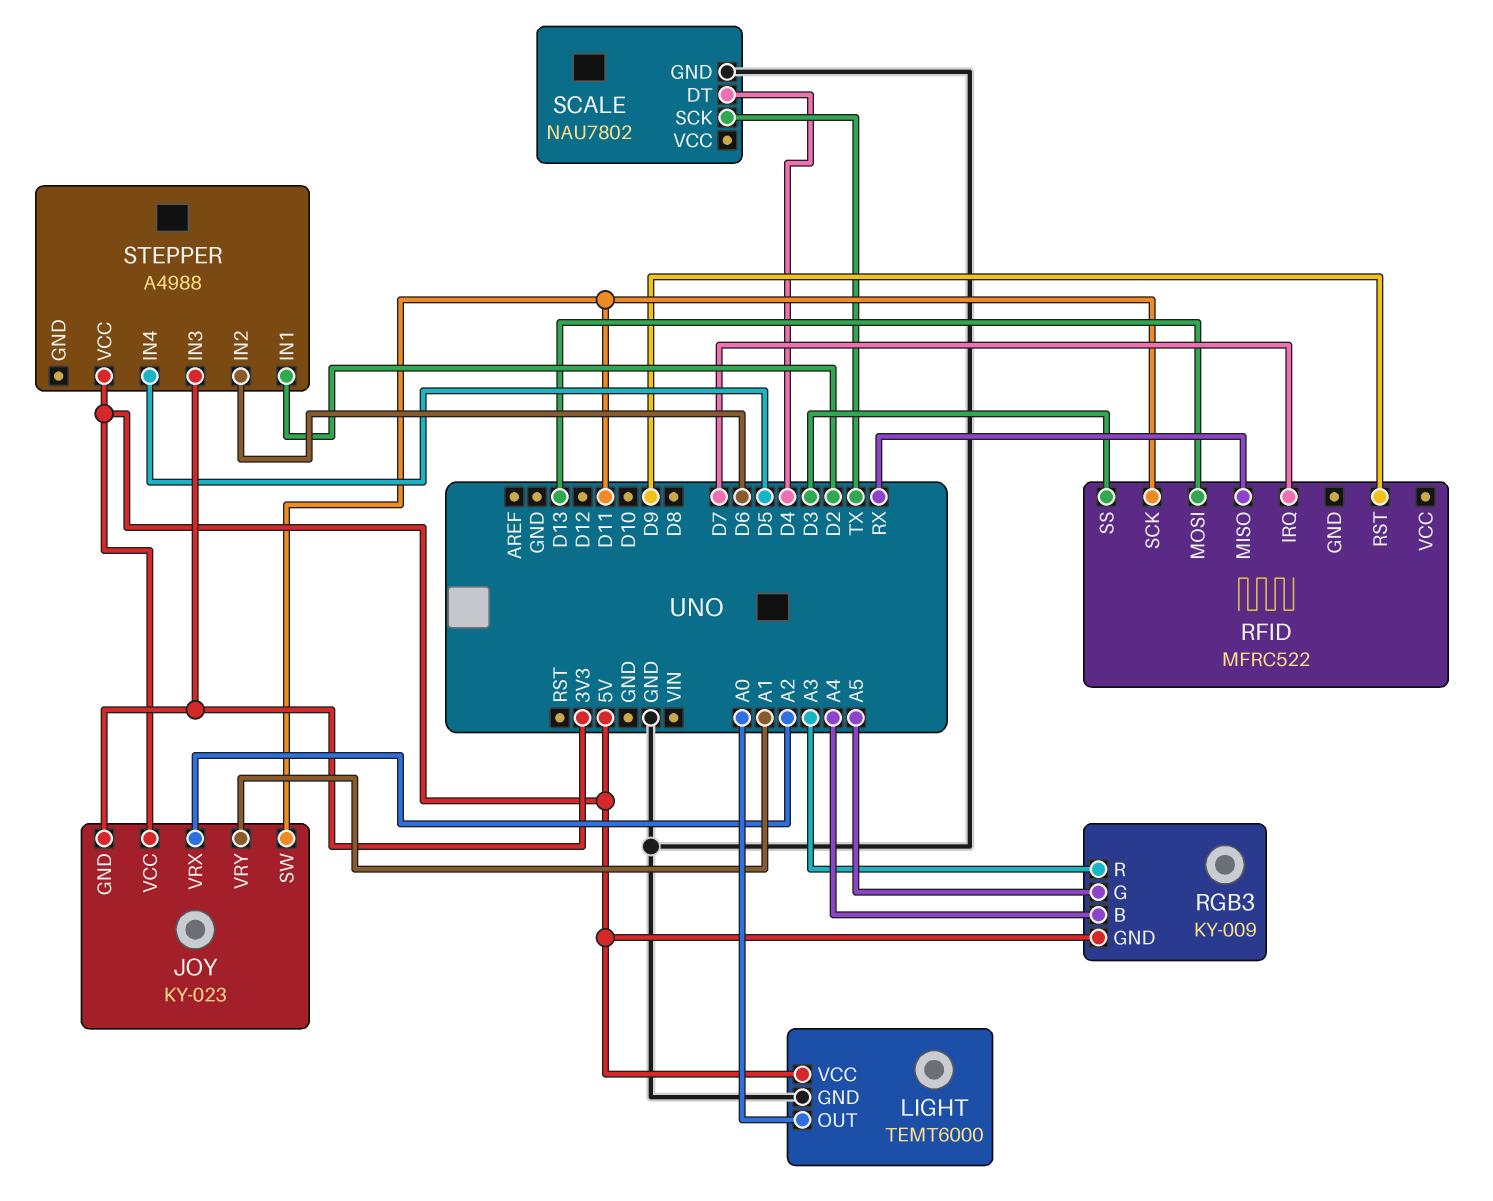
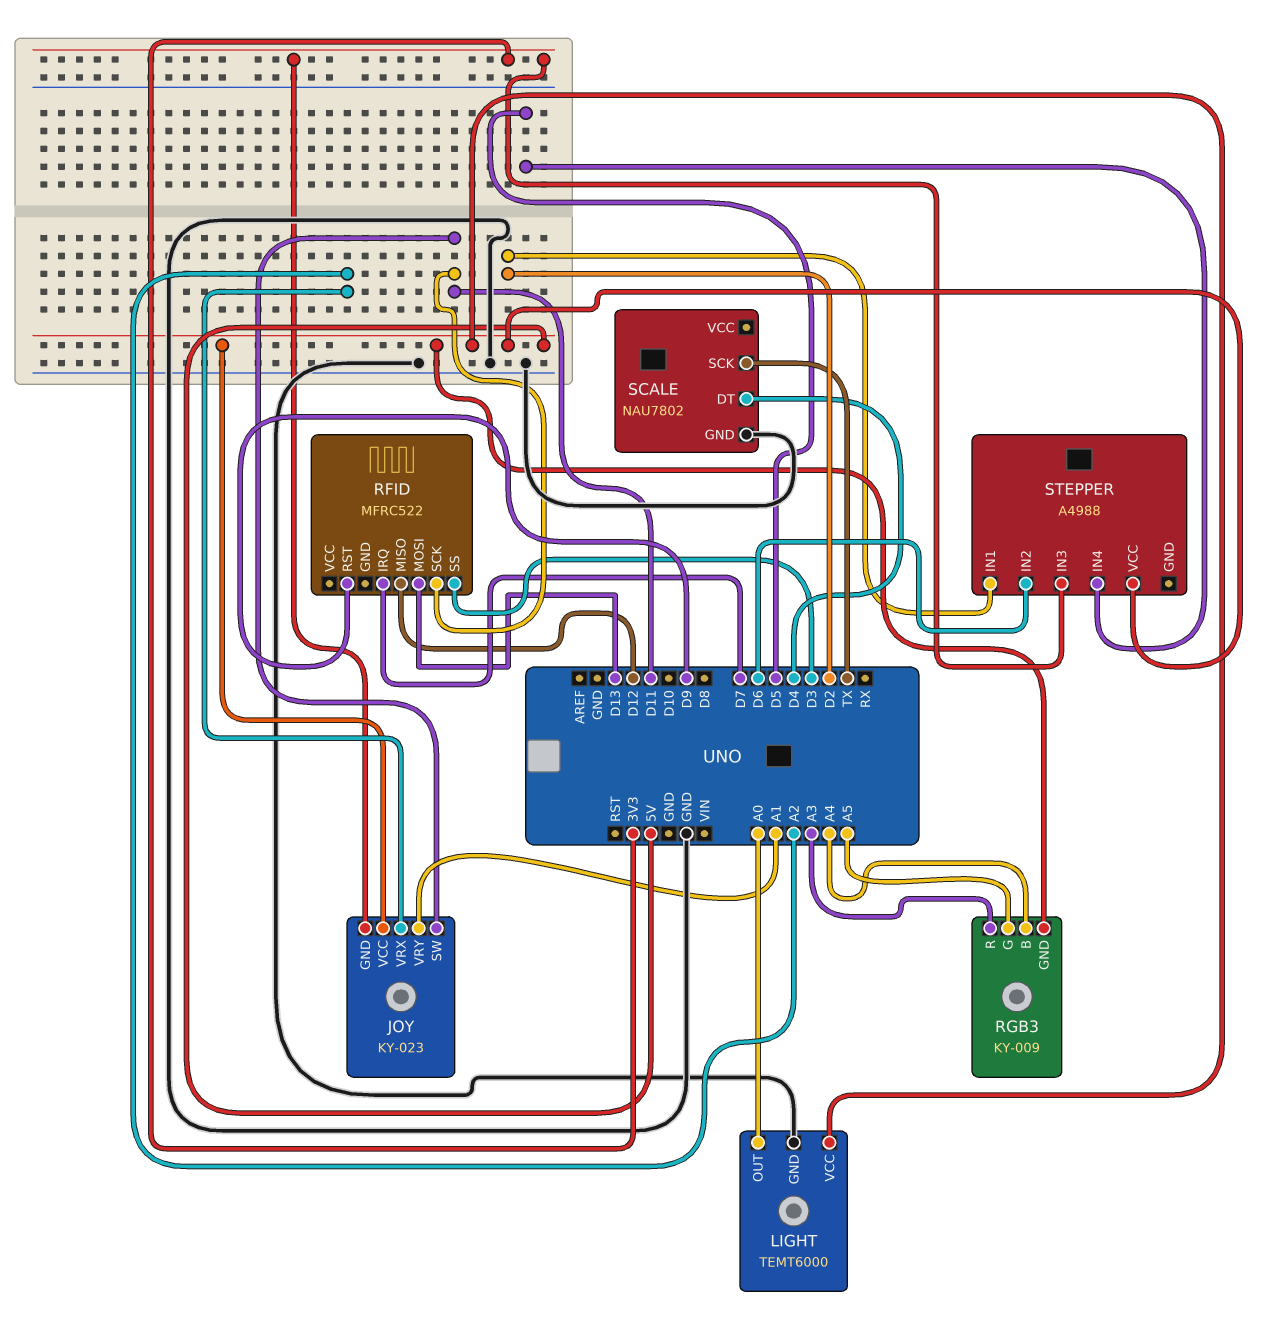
RFID pin MISO: RX -> D12

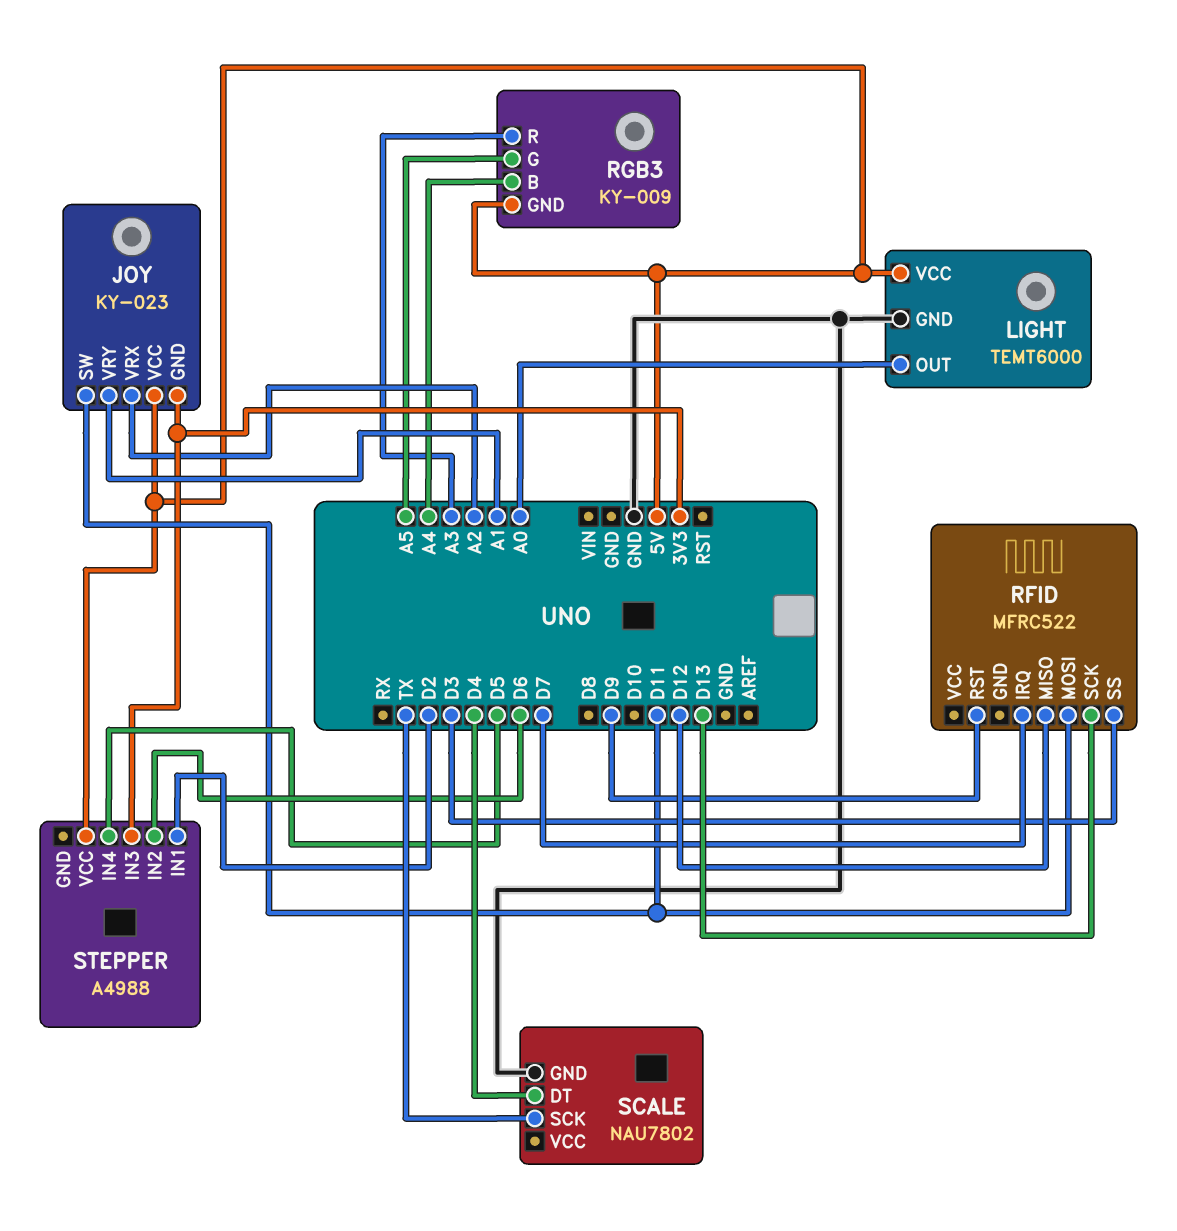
RFID pin MOSI: D13 -> D11
RFID pin SCK: D11 -> D13

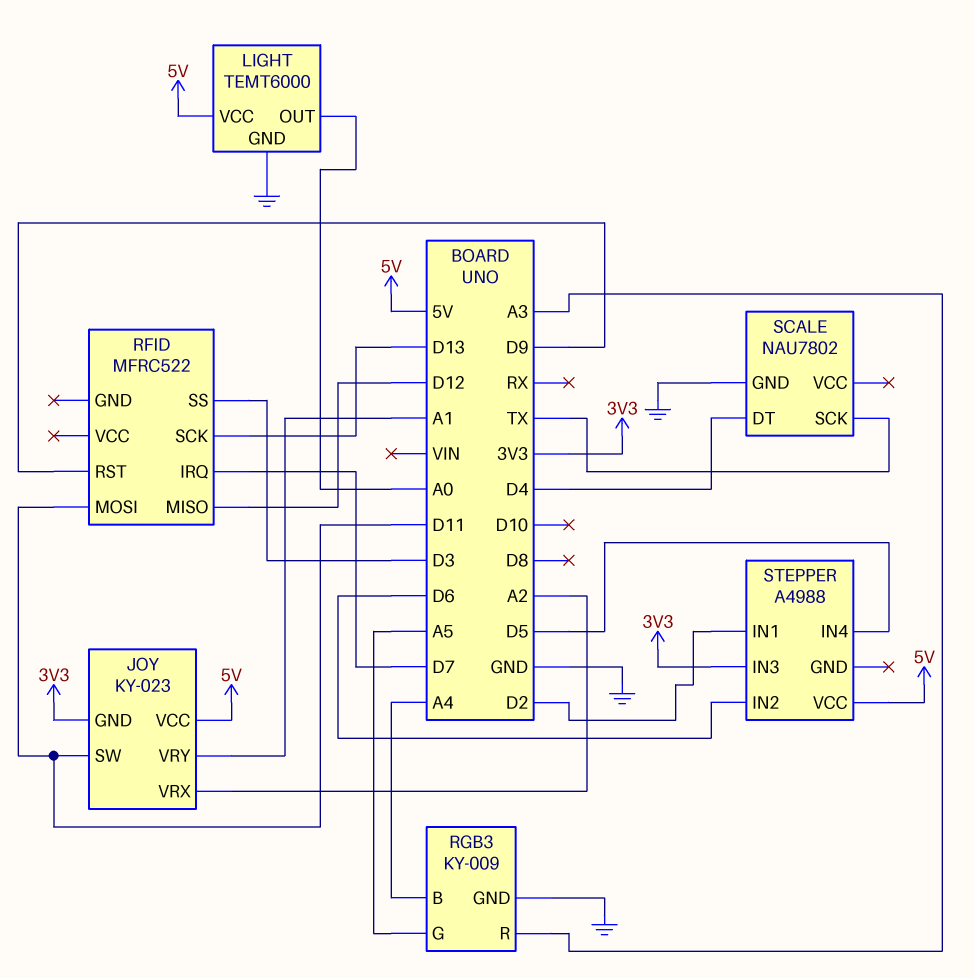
RGB3 pin GND: 5V -> GND

